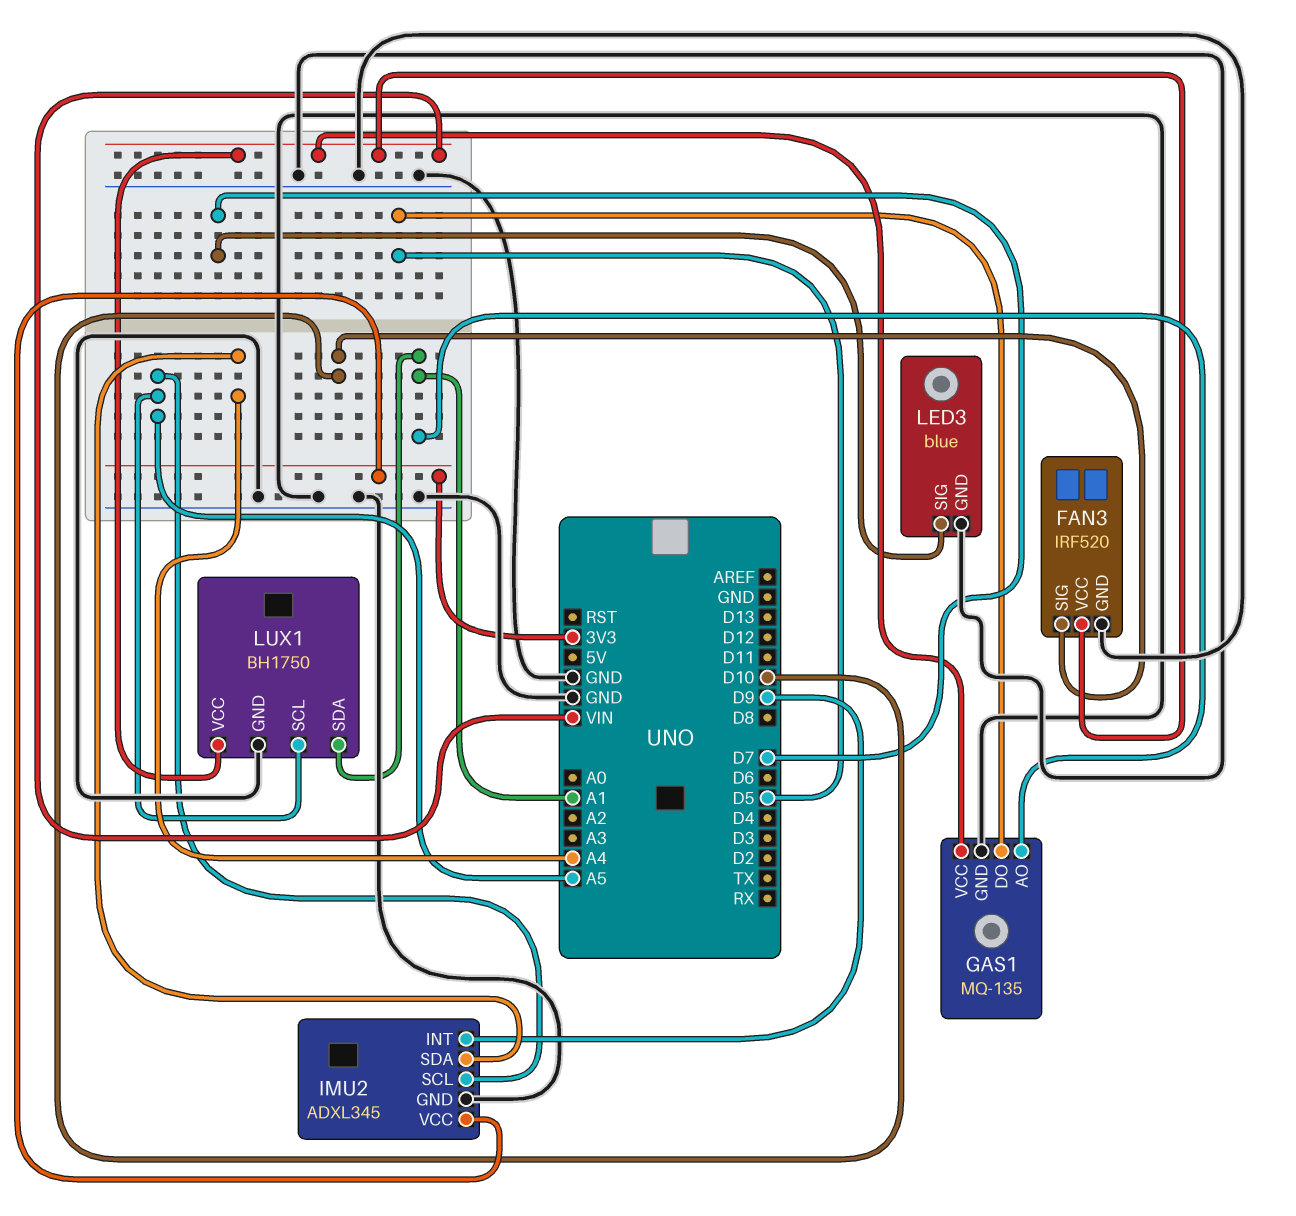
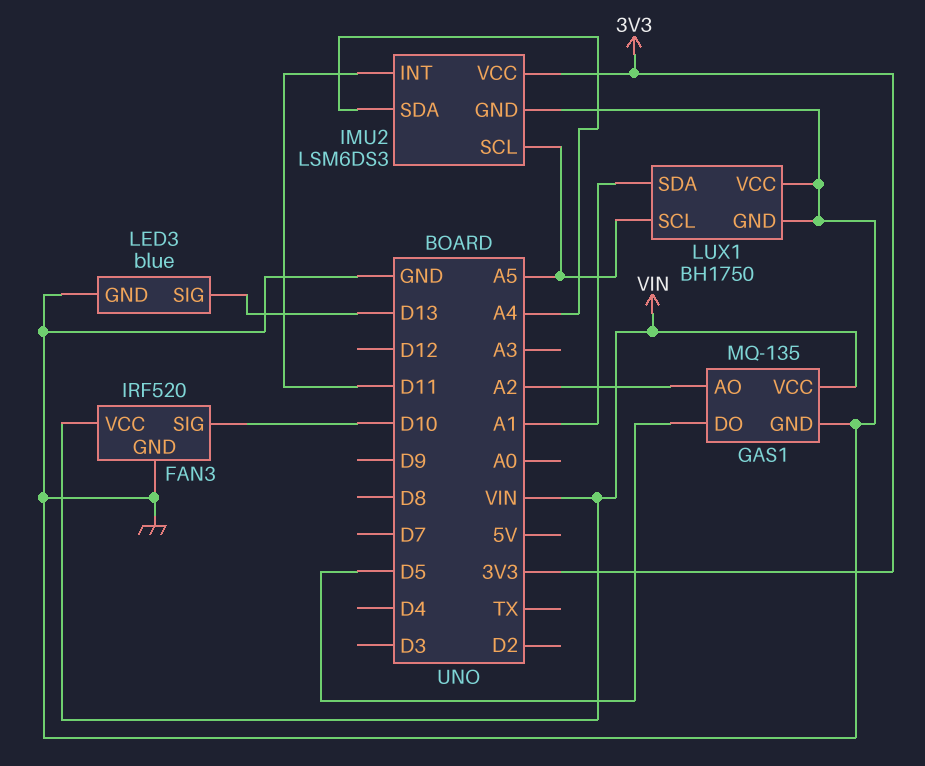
GAS1 pin AO: A1 -> A2
IMU2: ADXL345 -> LSM6DS3
IMU2 pin INT: D9 -> D11
LED3 pin SIG: D7 -> D13
LUX1 pin VCC: VIN -> GND

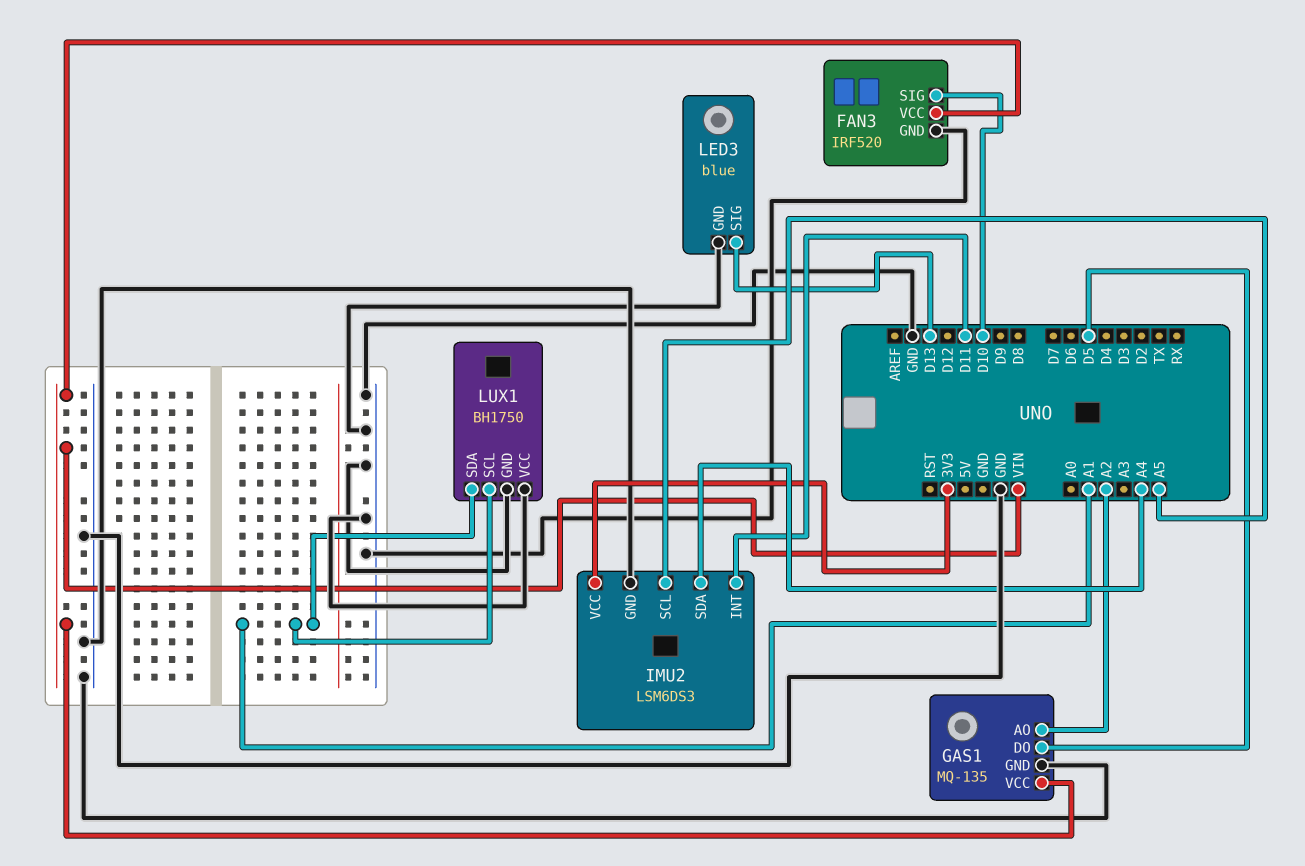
LUX1 pin SCL: A5 -> A1

